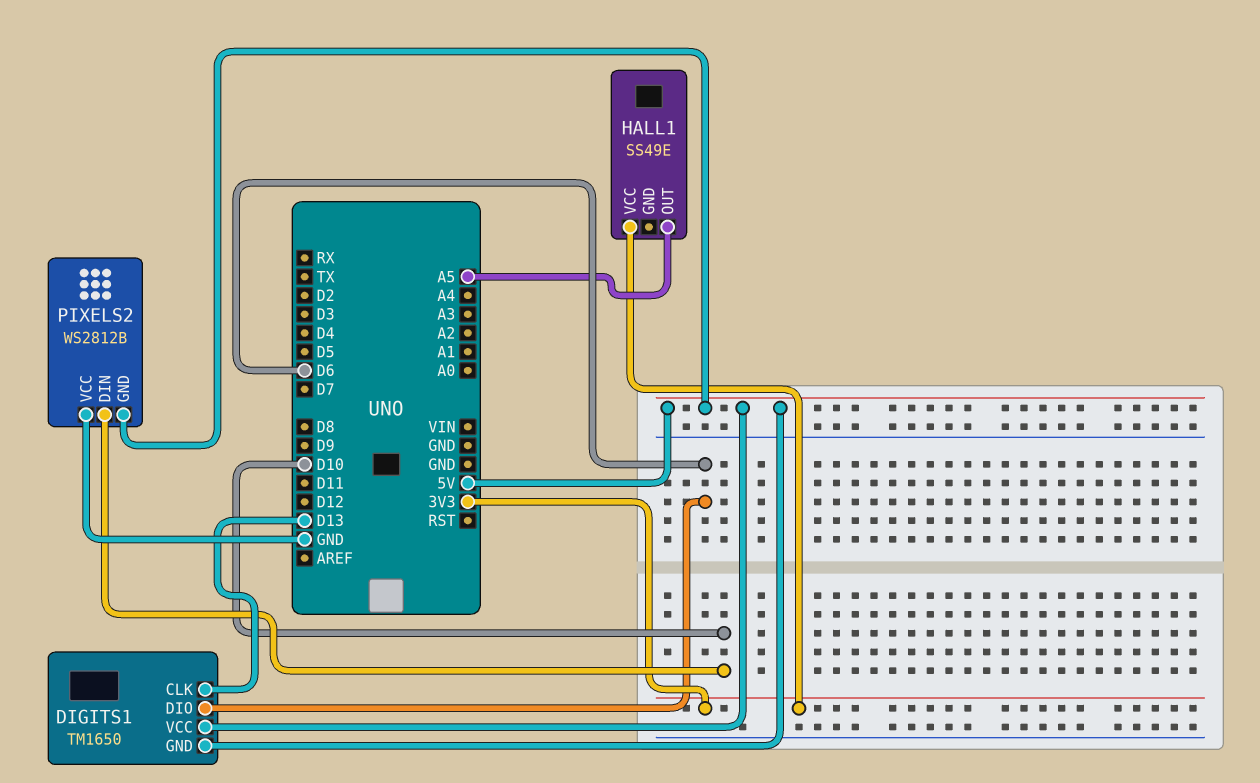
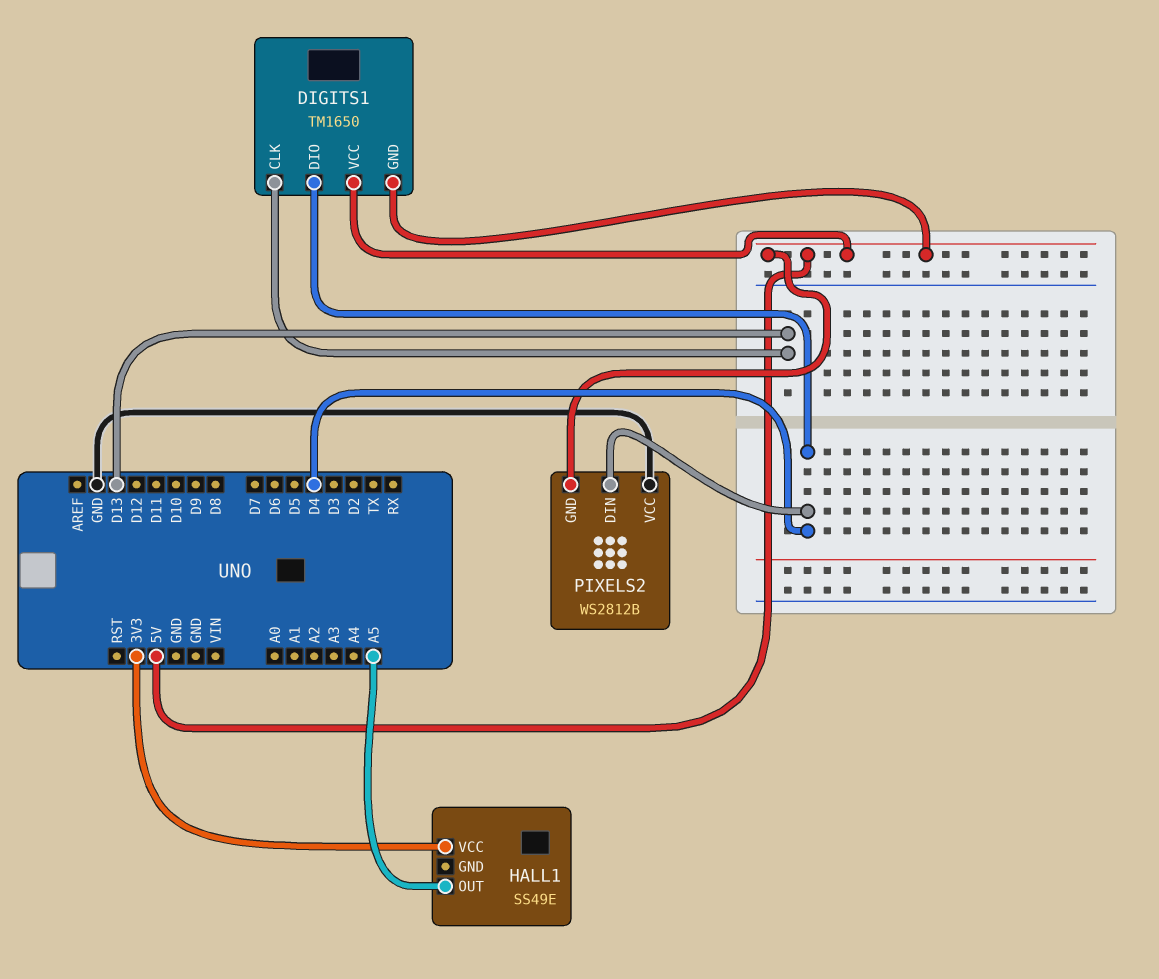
DIGITS1 pin DIO: D6 -> D4
PIXELS2 pin DIN: D10 -> D4

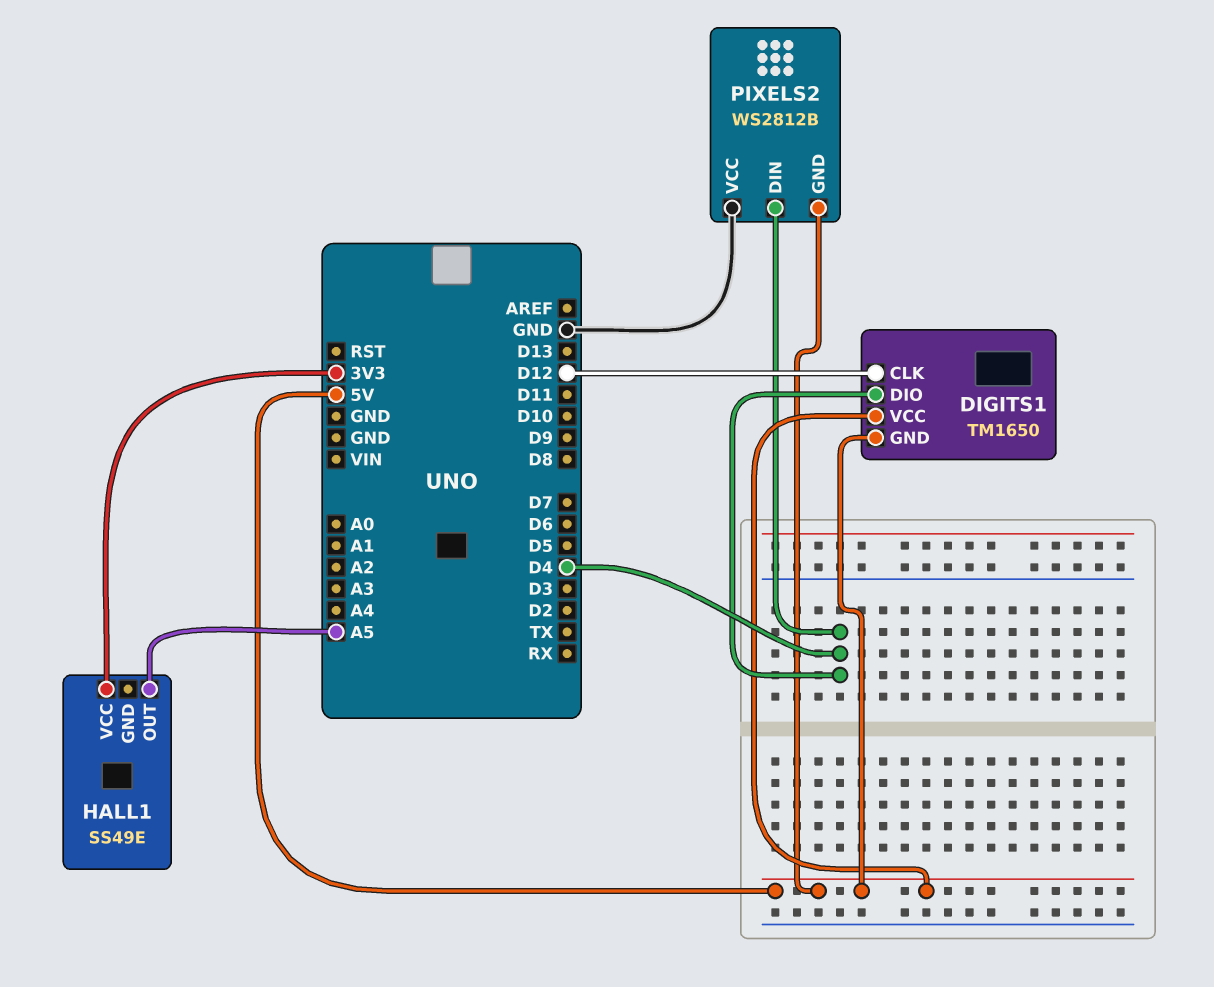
DIGITS1 pin CLK: D13 -> D12

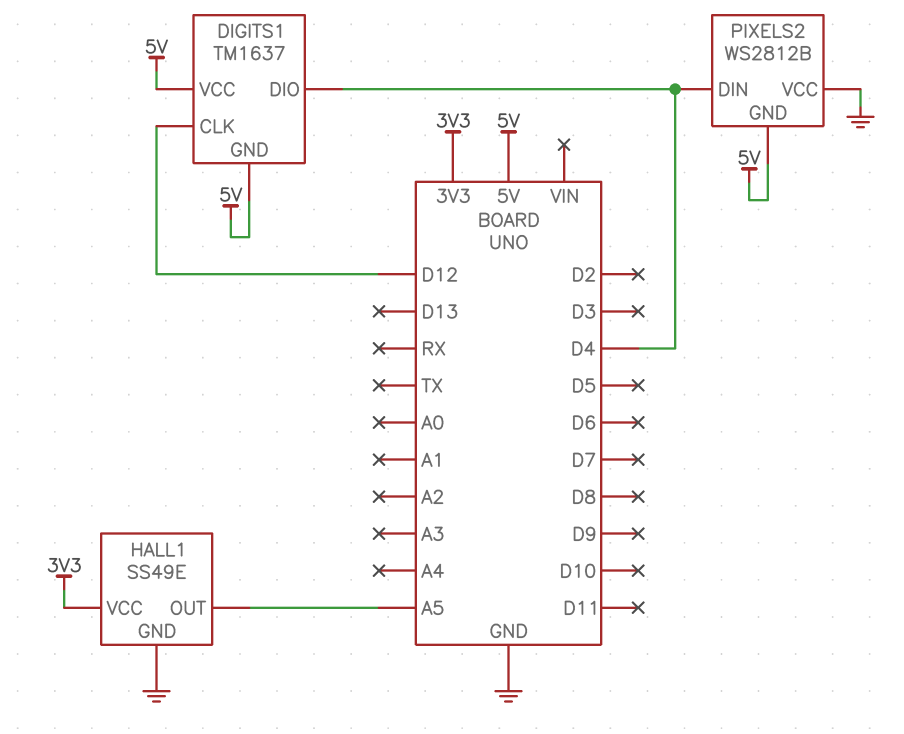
DIGITS1: TM1650 -> TM1637
HALL1 pin GND: none -> GND

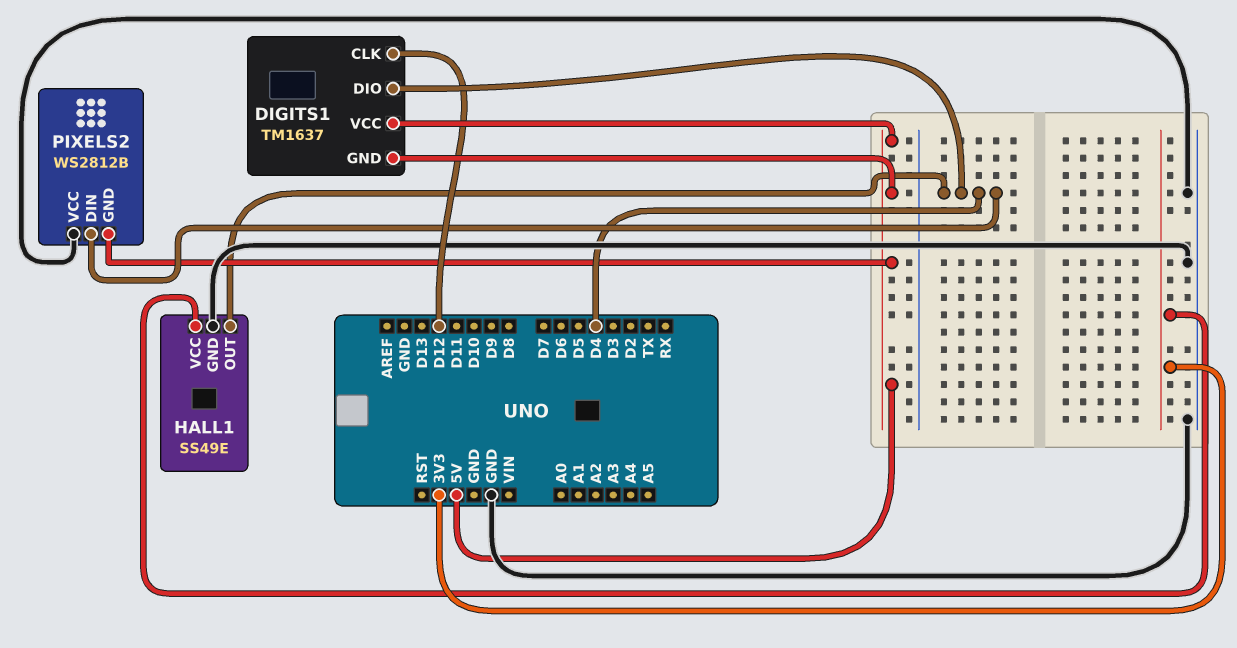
HALL1 pin OUT: A5 -> D4

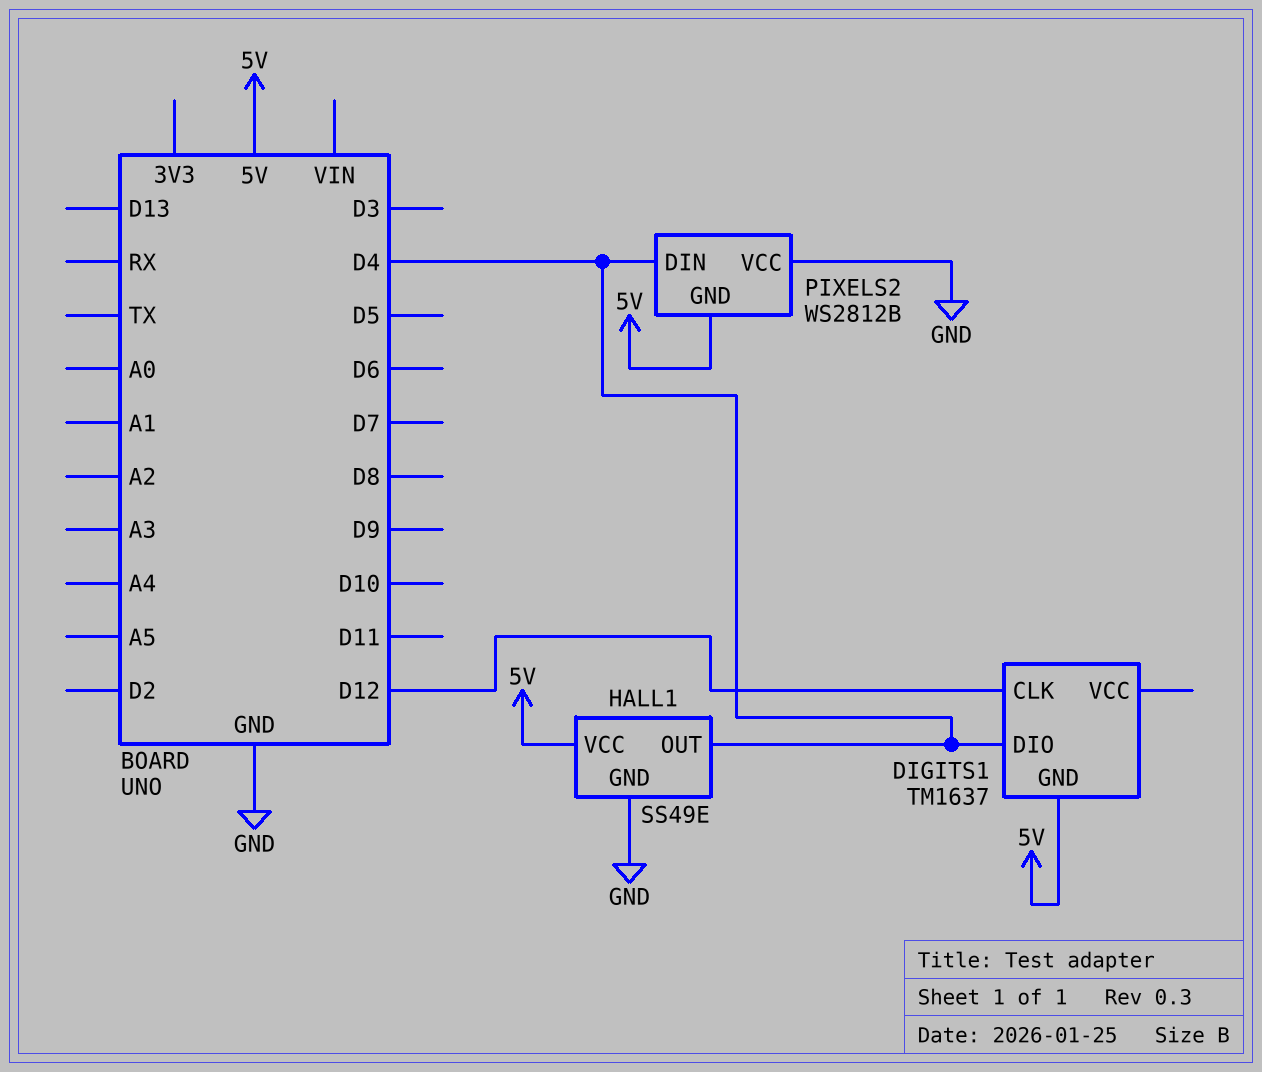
DIGITS1 pin VCC: 5V -> none
HALL1 pin VCC: 3V3 -> 5V

